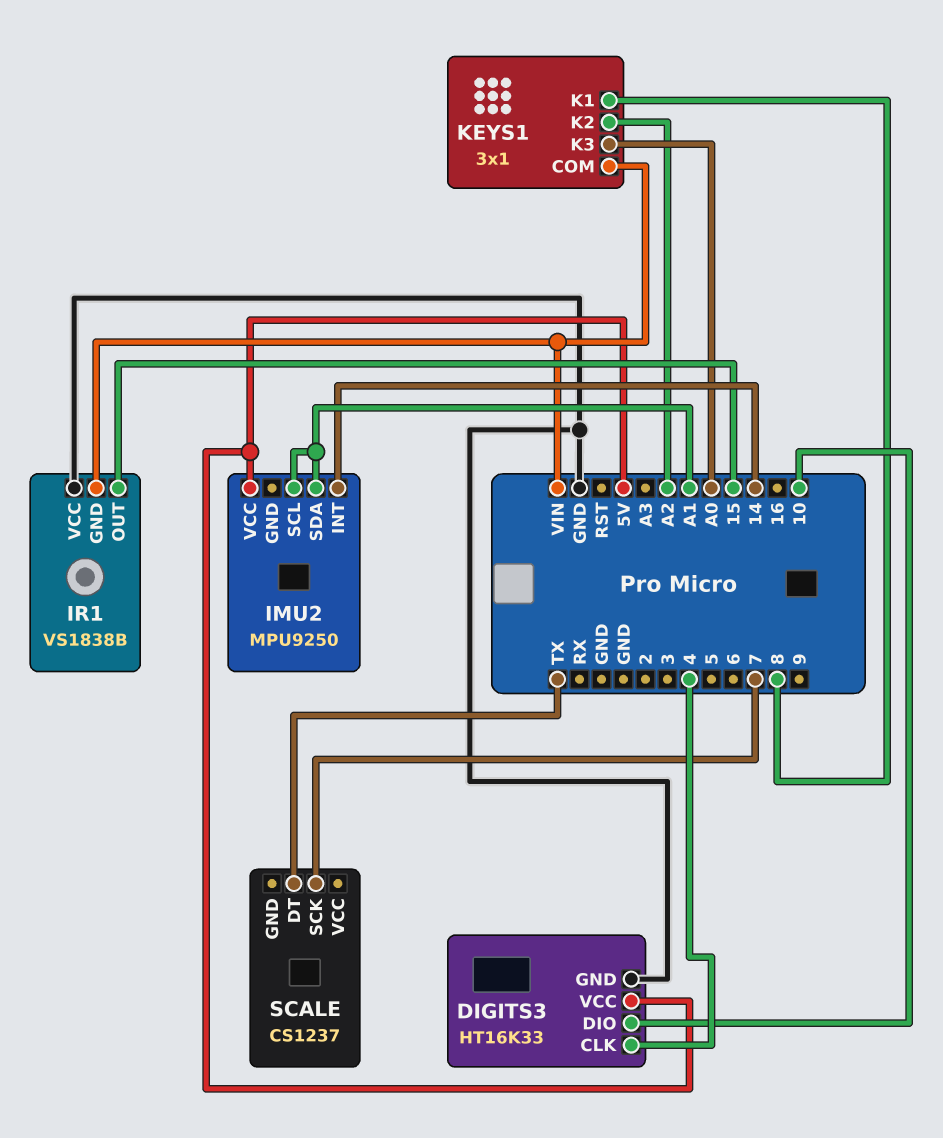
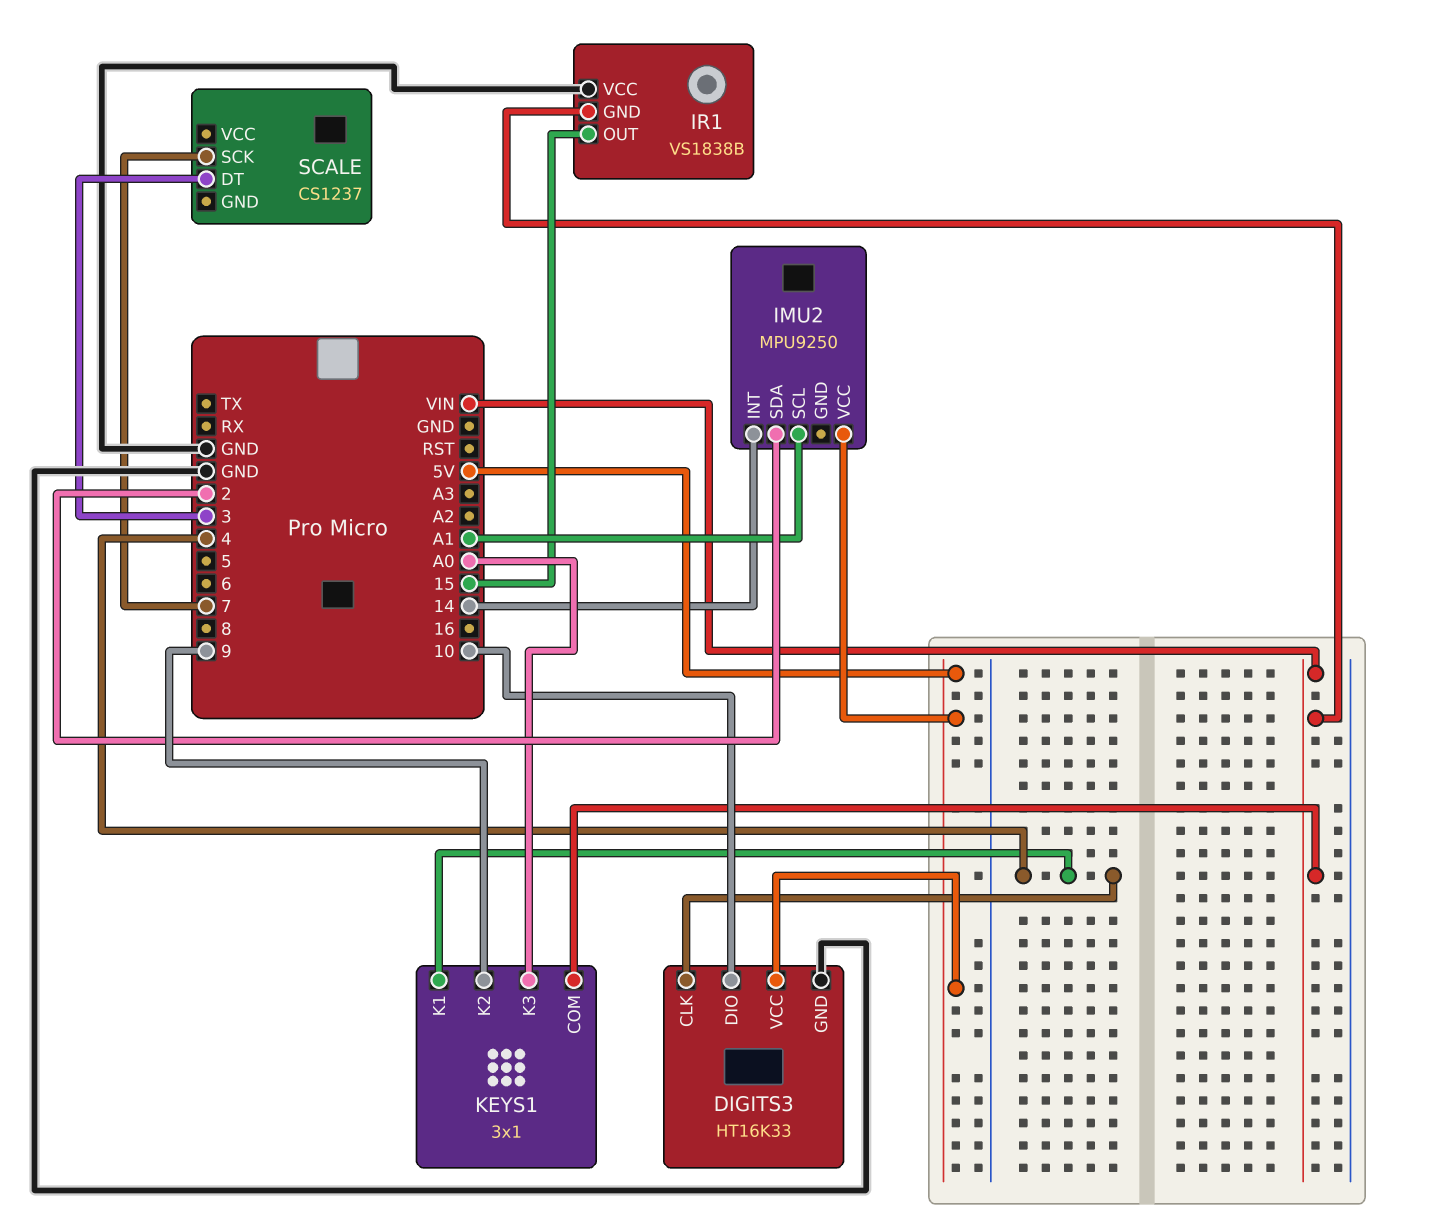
IMU2 pin SDA: A1 -> 2
KEYS1 pin K1: 8 -> 4
KEYS1 pin K2: A2 -> 9
SCALE pin DT: TX -> 3

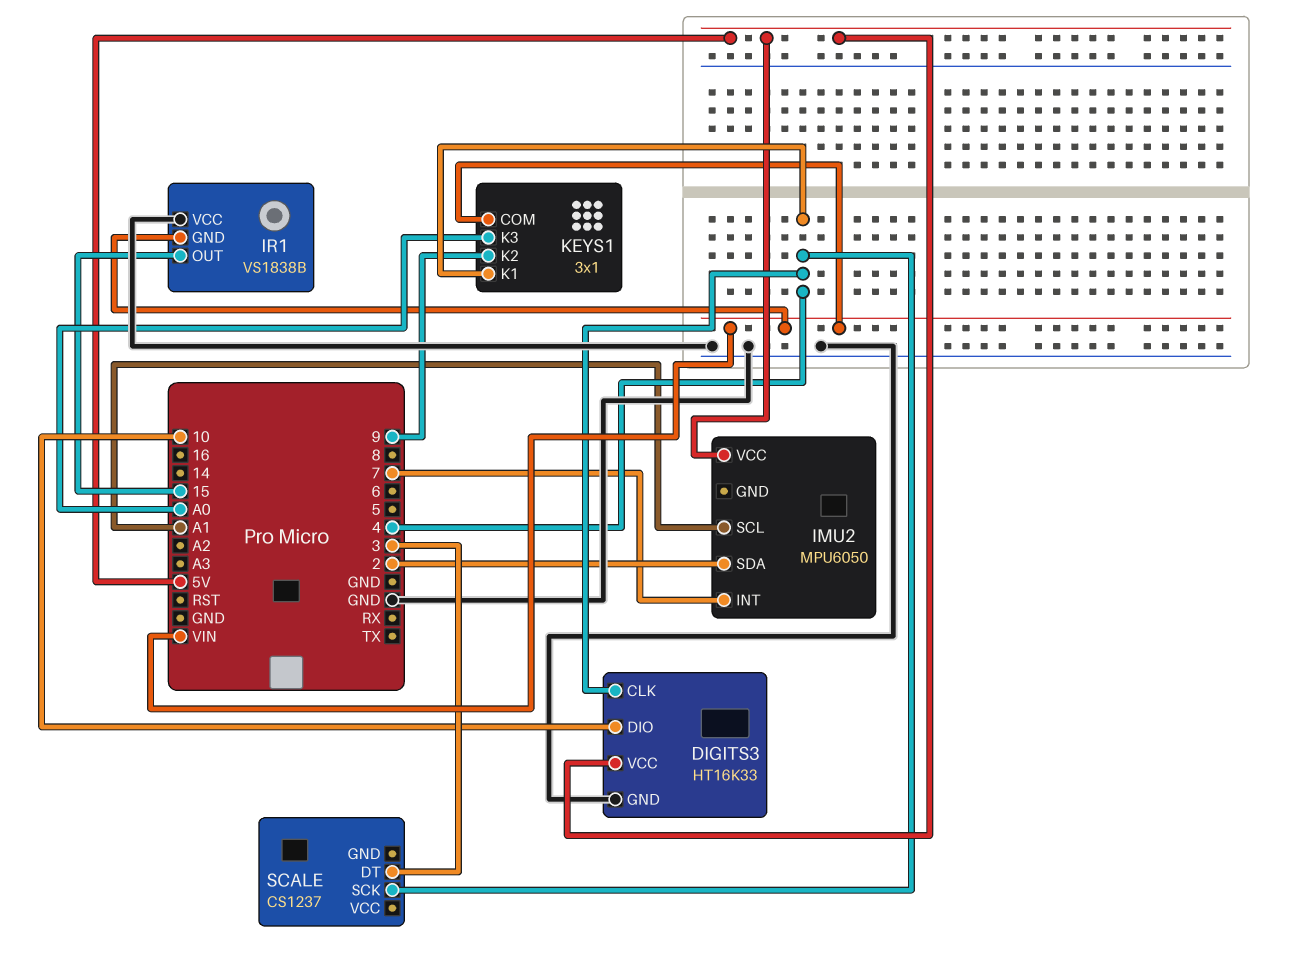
IMU2: MPU9250 -> MPU6050
IMU2 pin INT: 14 -> 7
SCALE pin SCK: 7 -> 4

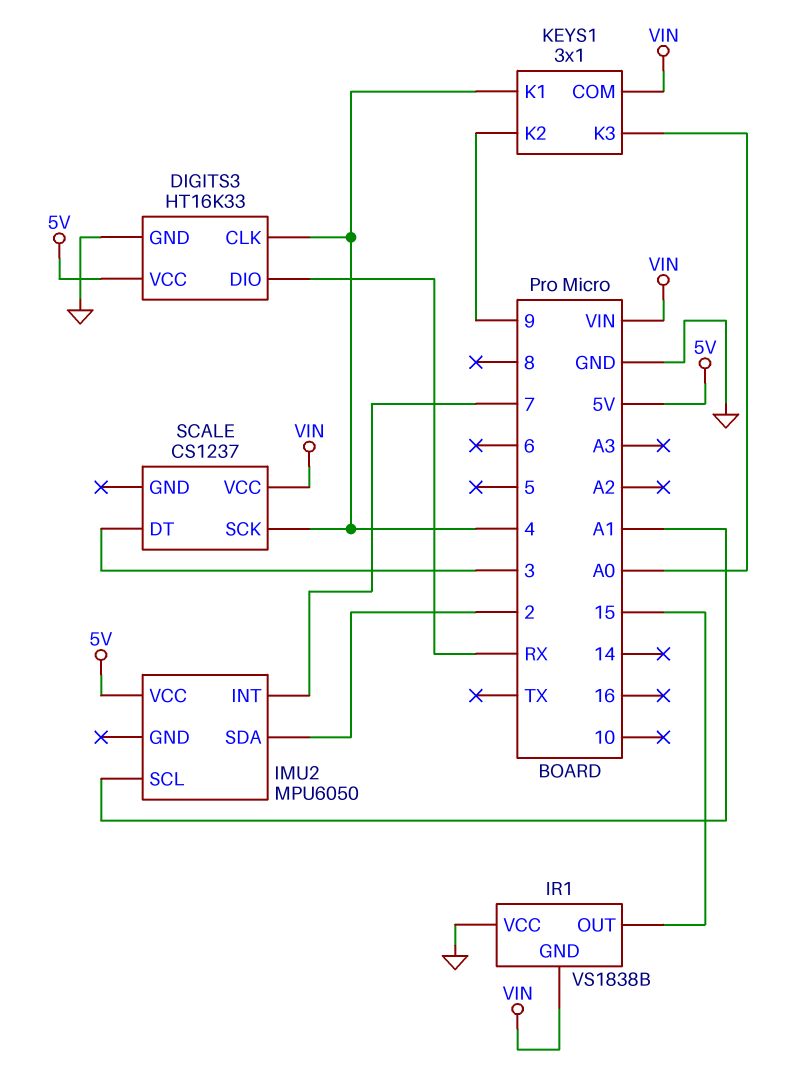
DIGITS3 pin DIO: 10 -> RX
SCALE pin VCC: none -> VIN

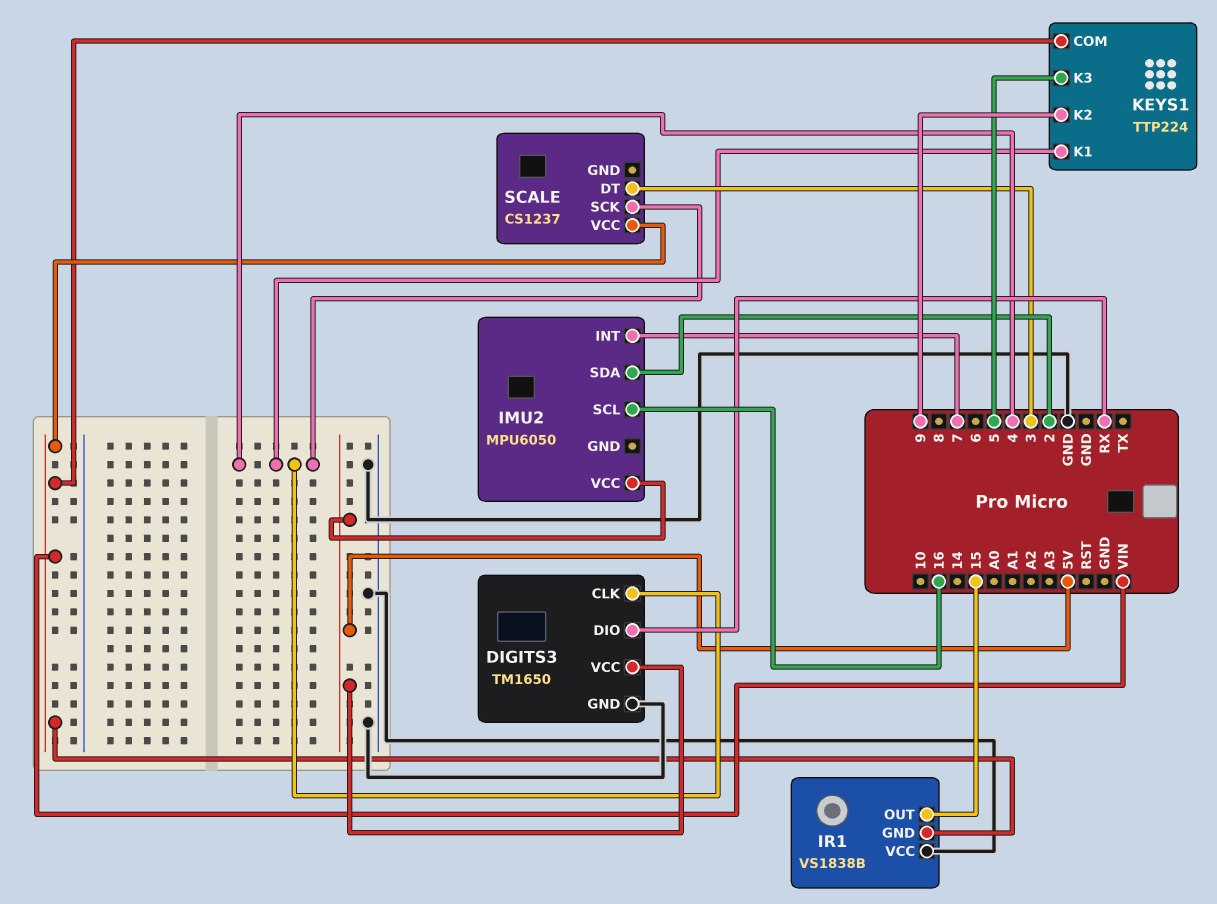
DIGITS3: HT16K33 -> TM1650
IMU2 pin SCL: A1 -> 16
KEYS1: 3x1 -> TTP224
KEYS1 pin K3: A0 -> 5

